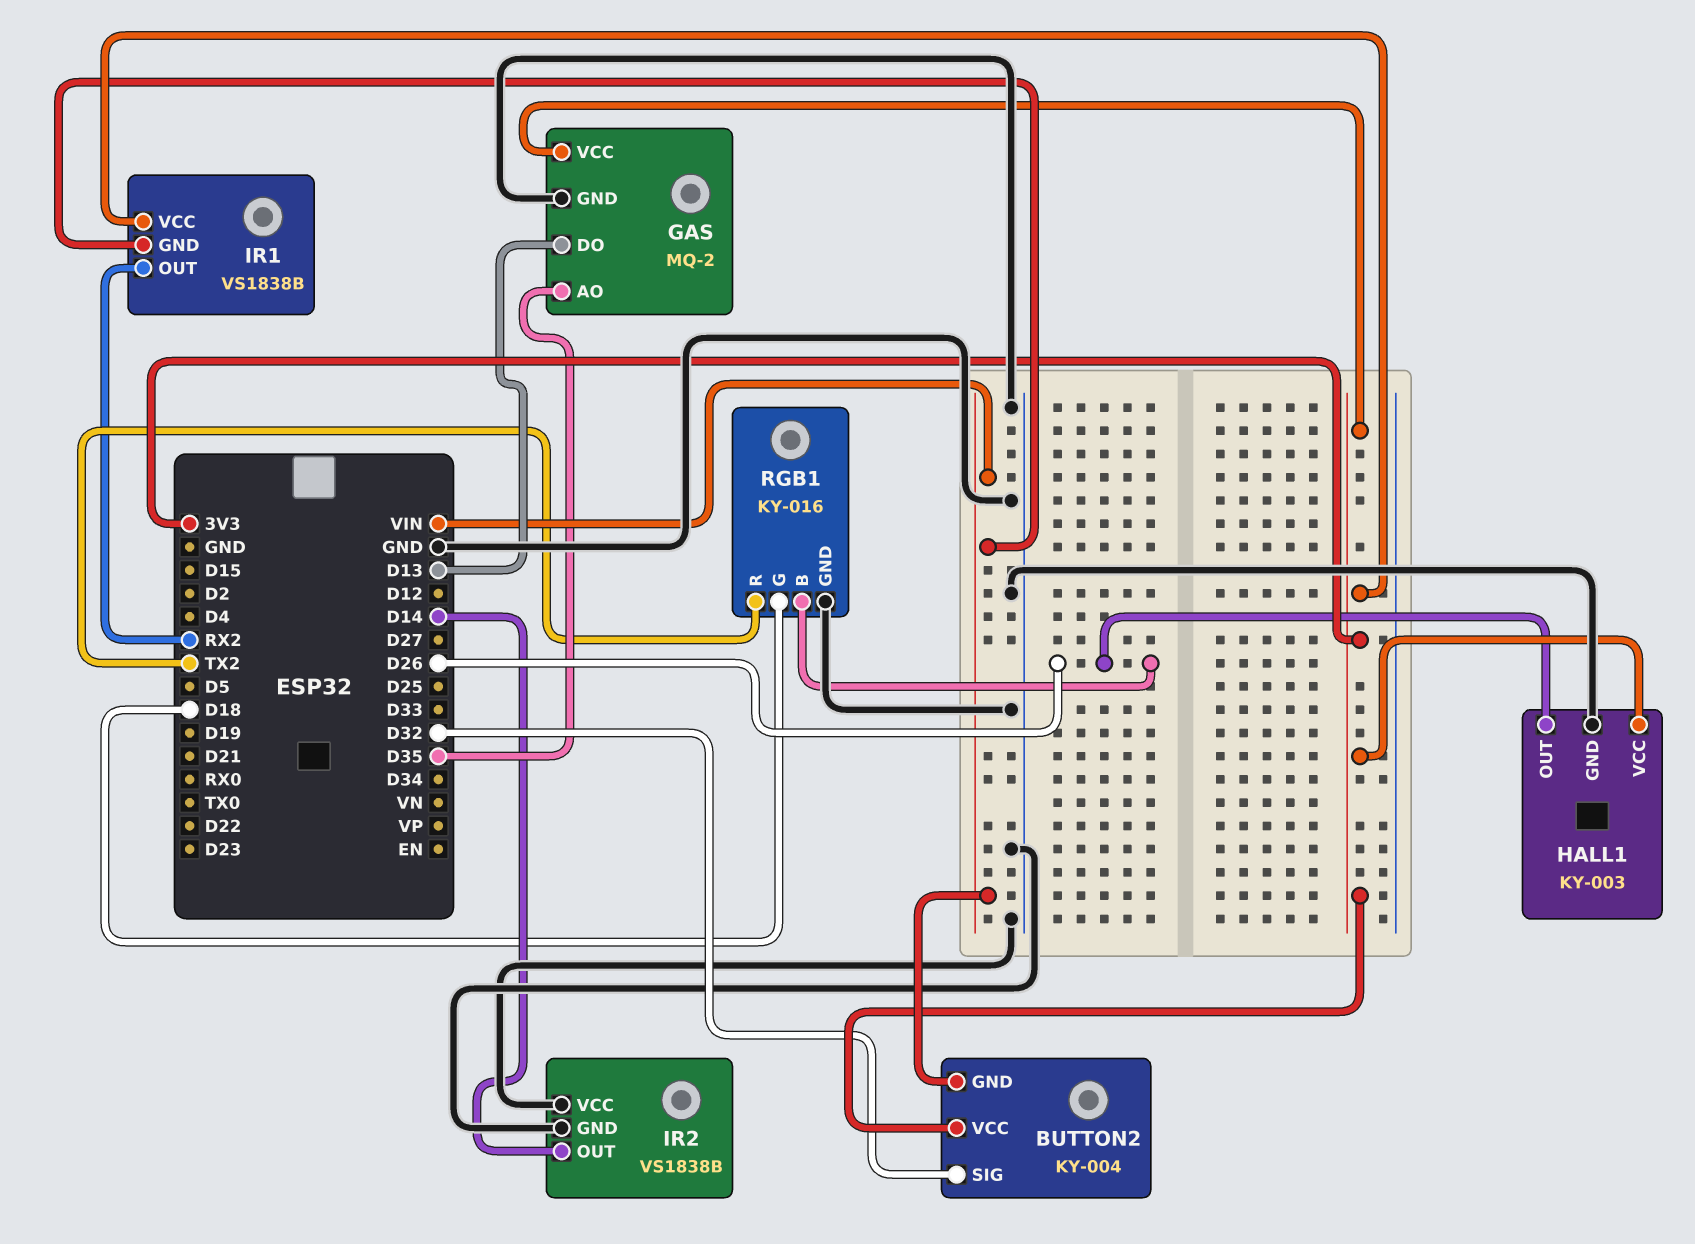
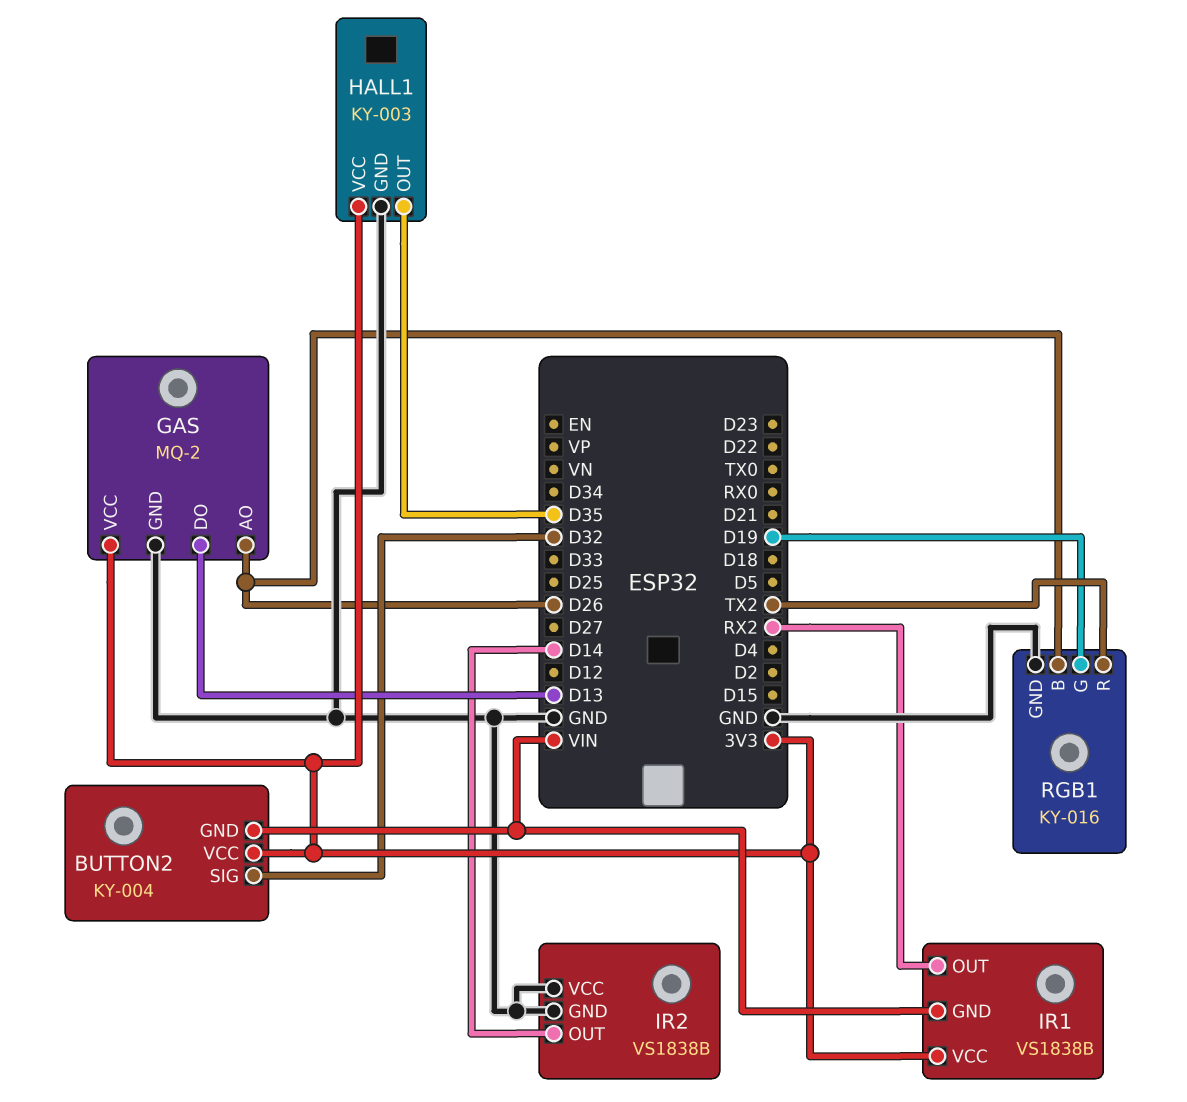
GAS pin AO: D35 -> D26
HALL1 pin OUT: D26 -> D35
RGB1 pin G: D18 -> D19

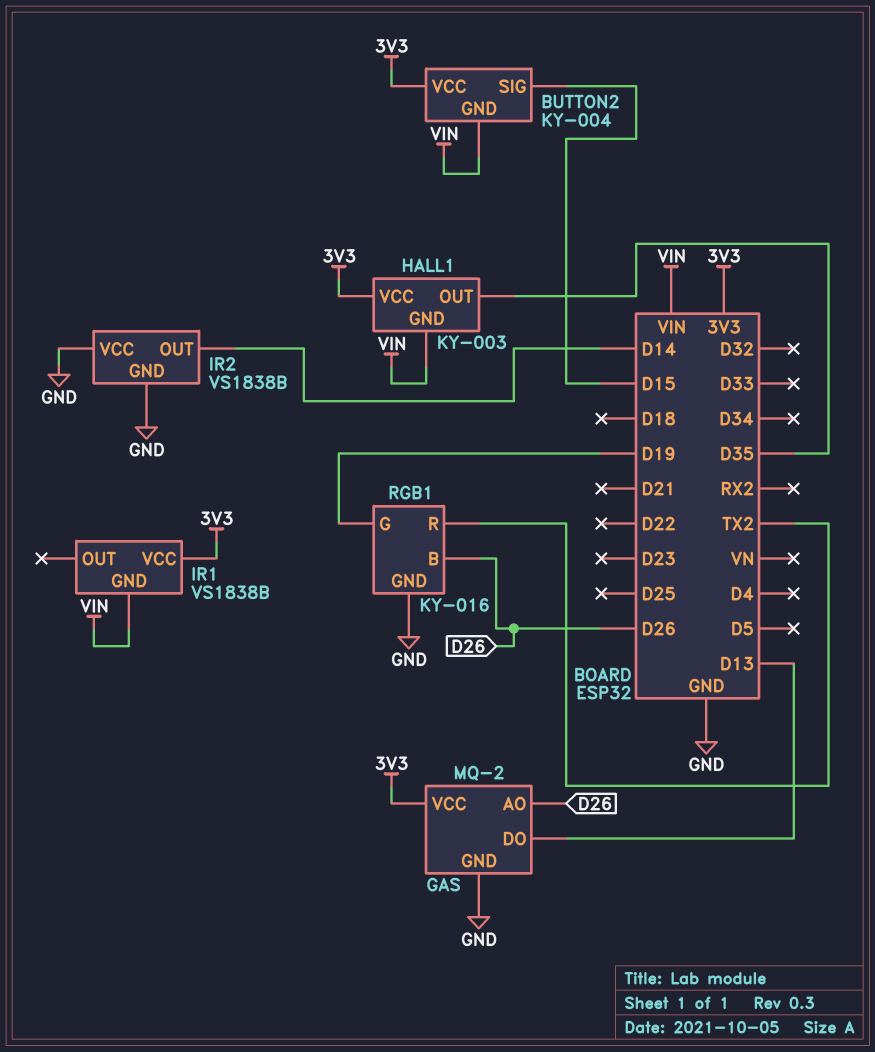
BUTTON2 pin SIG: D32 -> D15
HALL1 pin GND: GND -> VIN
IR1 pin OUT: RX2 -> none

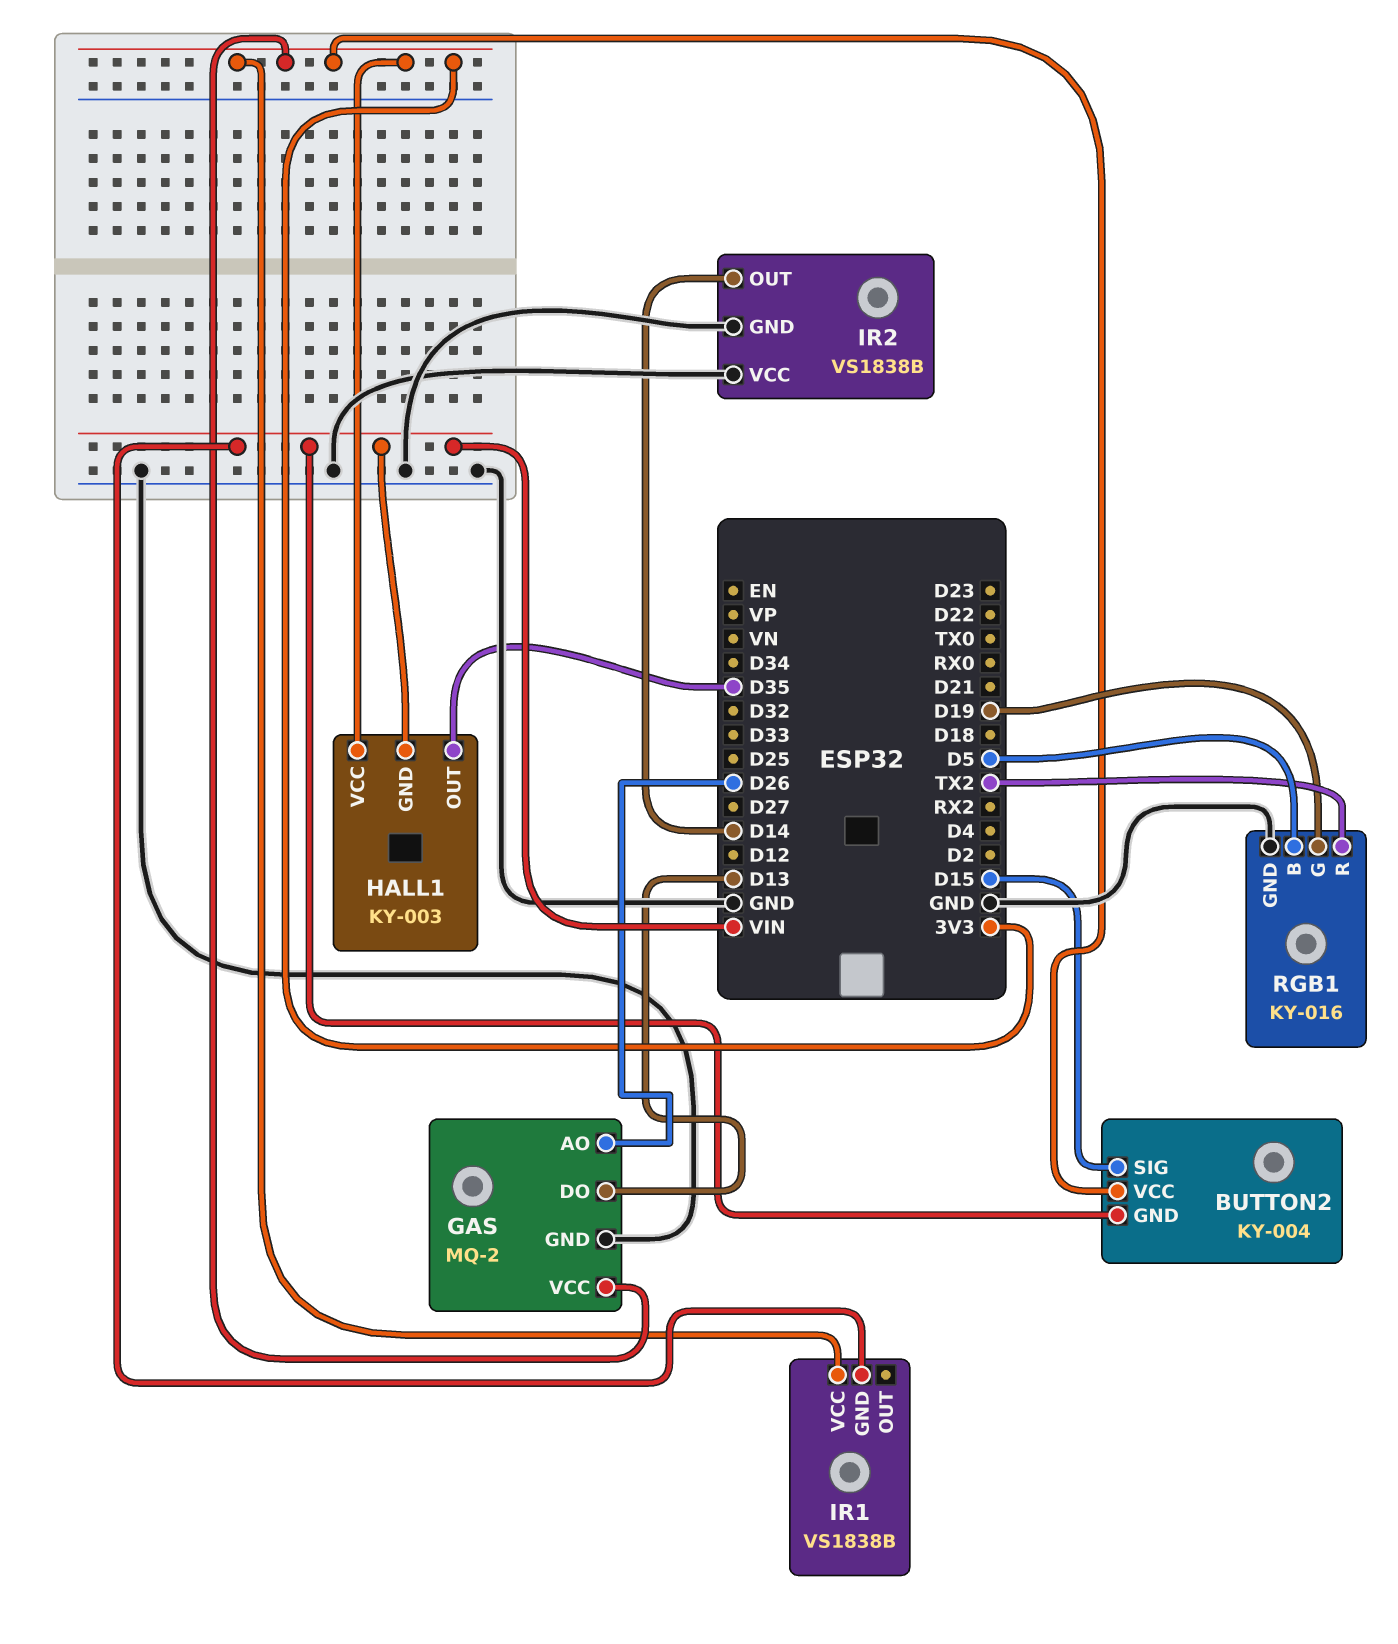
RGB1 pin B: D26 -> D5

